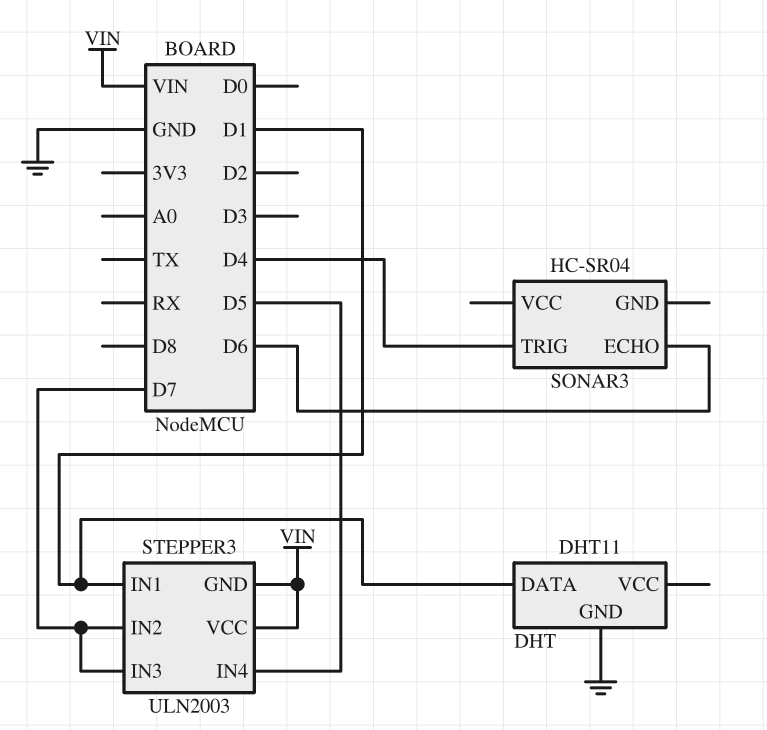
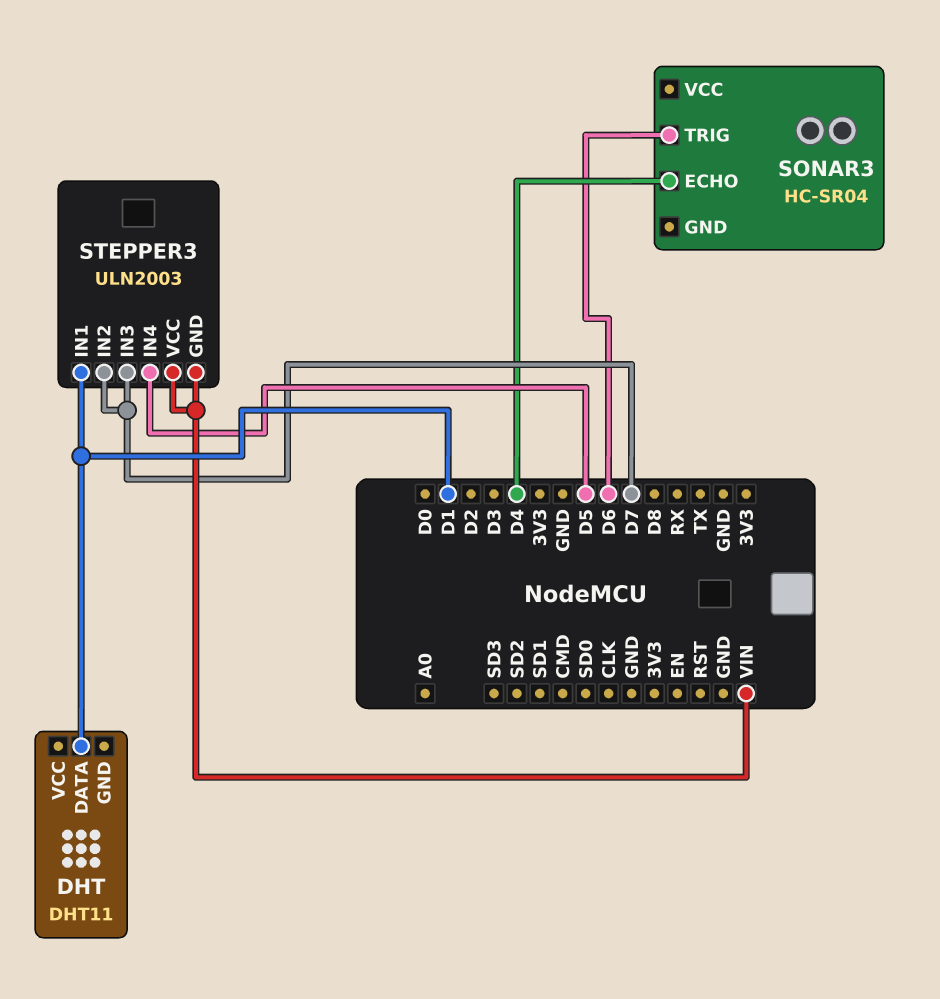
DHT pin GND: GND -> none
SONAR3 pin ECHO: D6 -> D4
SONAR3 pin TRIG: D4 -> D6

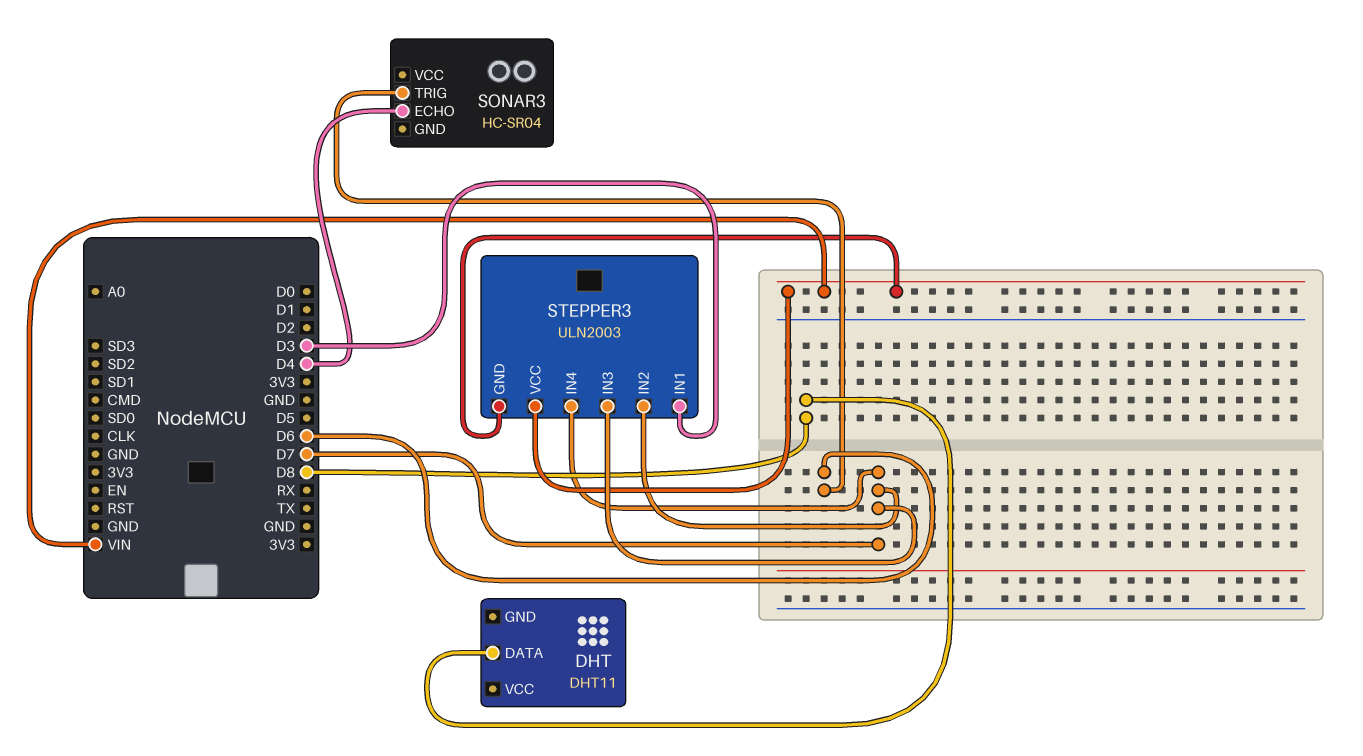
DHT pin DATA: D1 -> D8
STEPPER3 pin IN1: D1 -> D3
STEPPER3 pin IN4: D5 -> D7

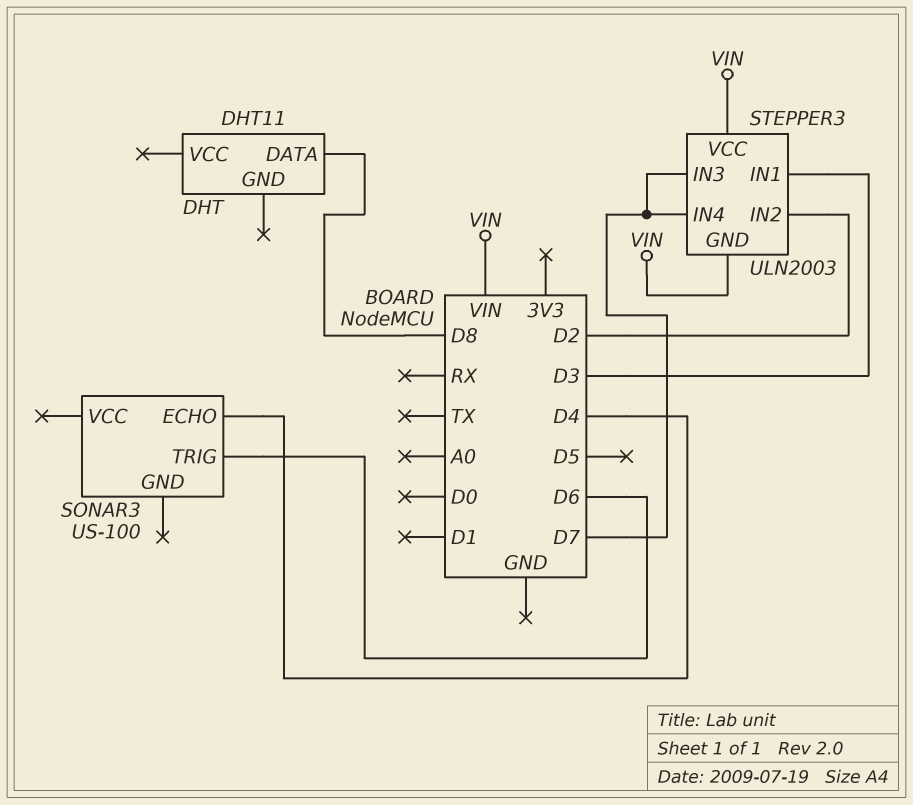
SONAR3: HC-SR04 -> US-100
STEPPER3 pin IN2: D7 -> D2

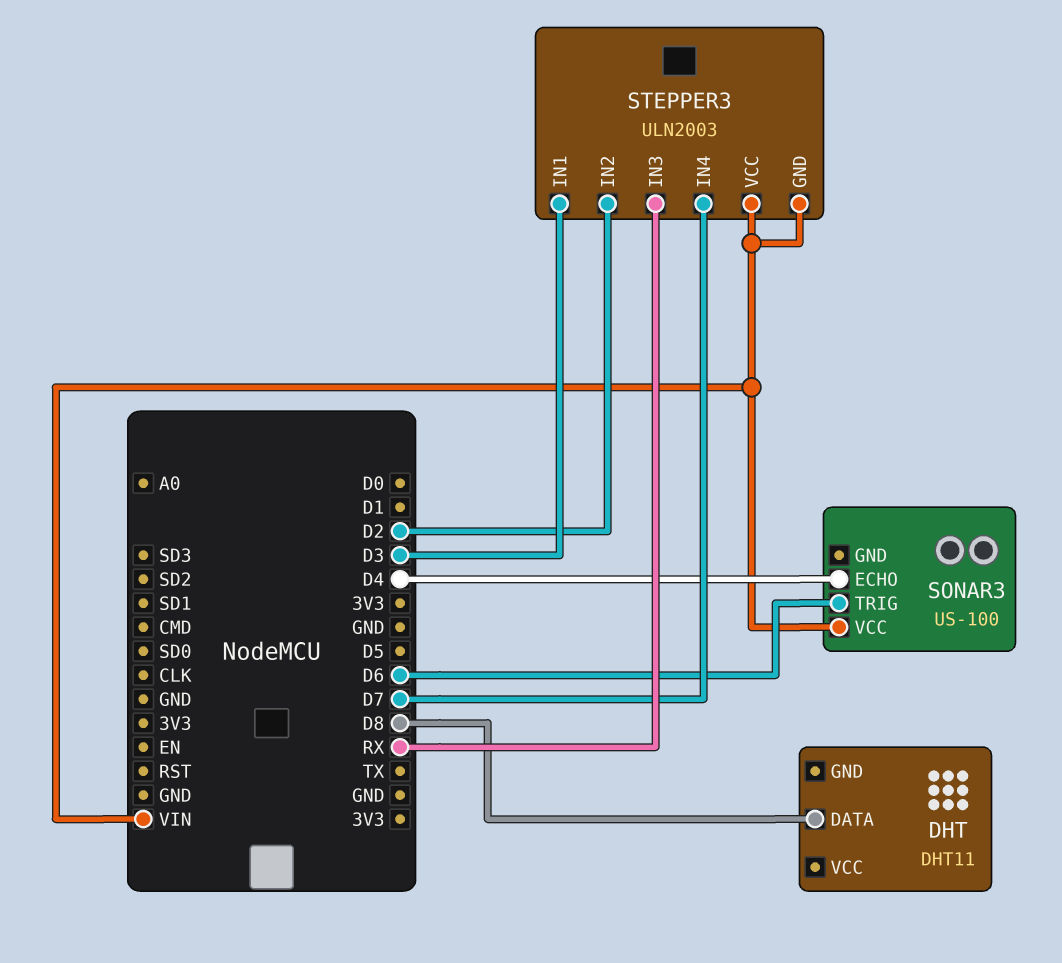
SONAR3 pin VCC: none -> VIN
STEPPER3 pin IN3: D7 -> RX

